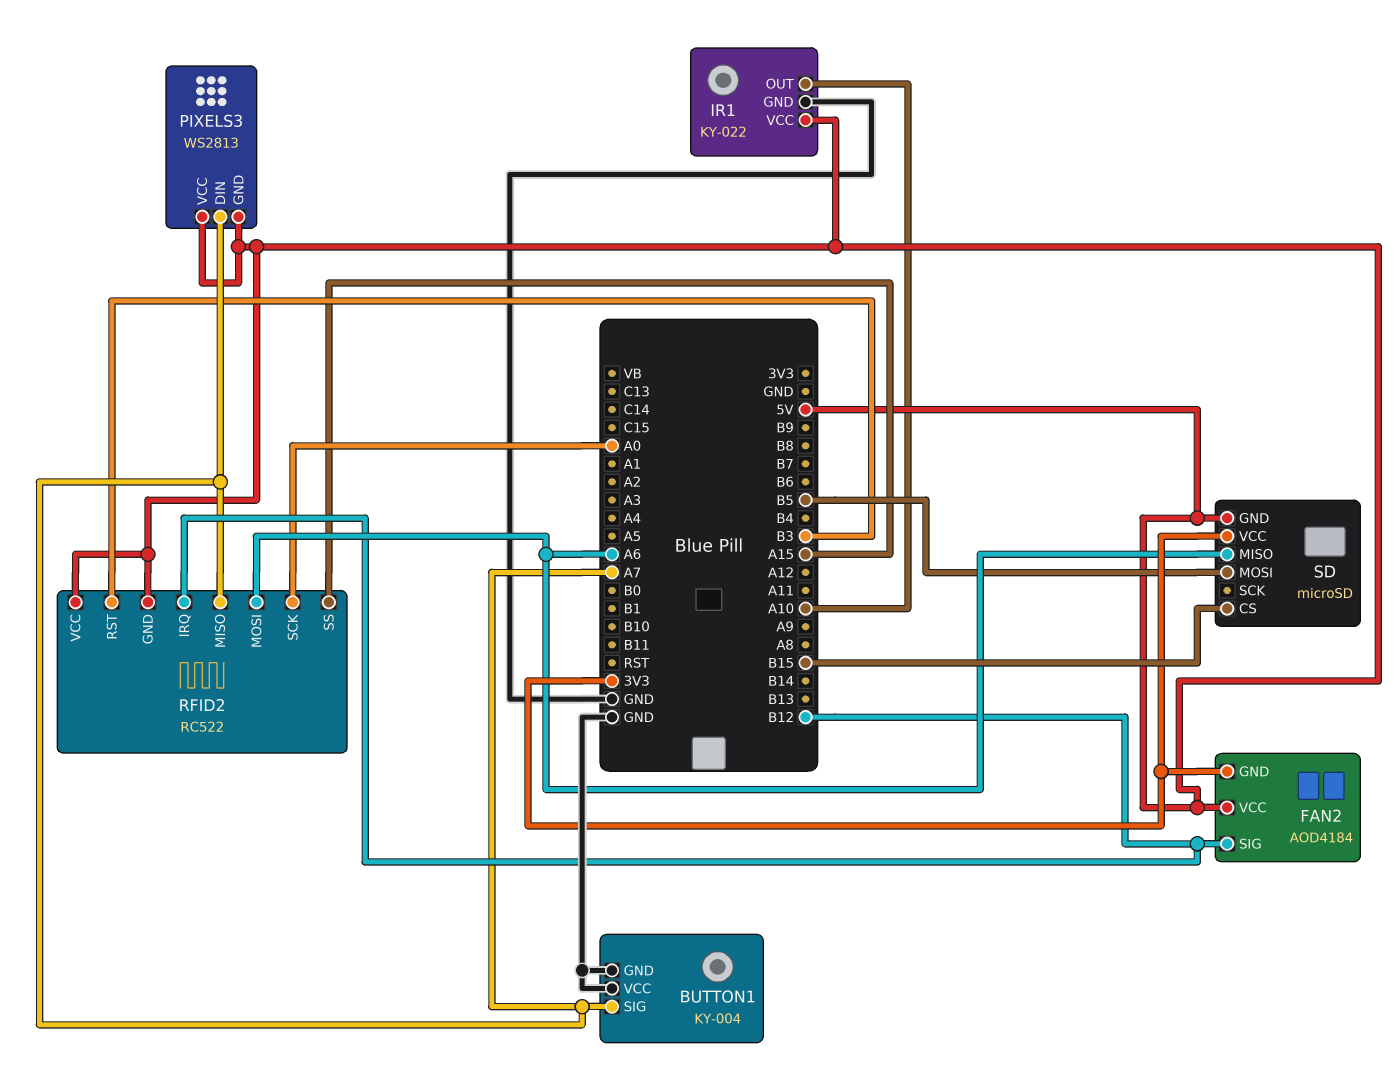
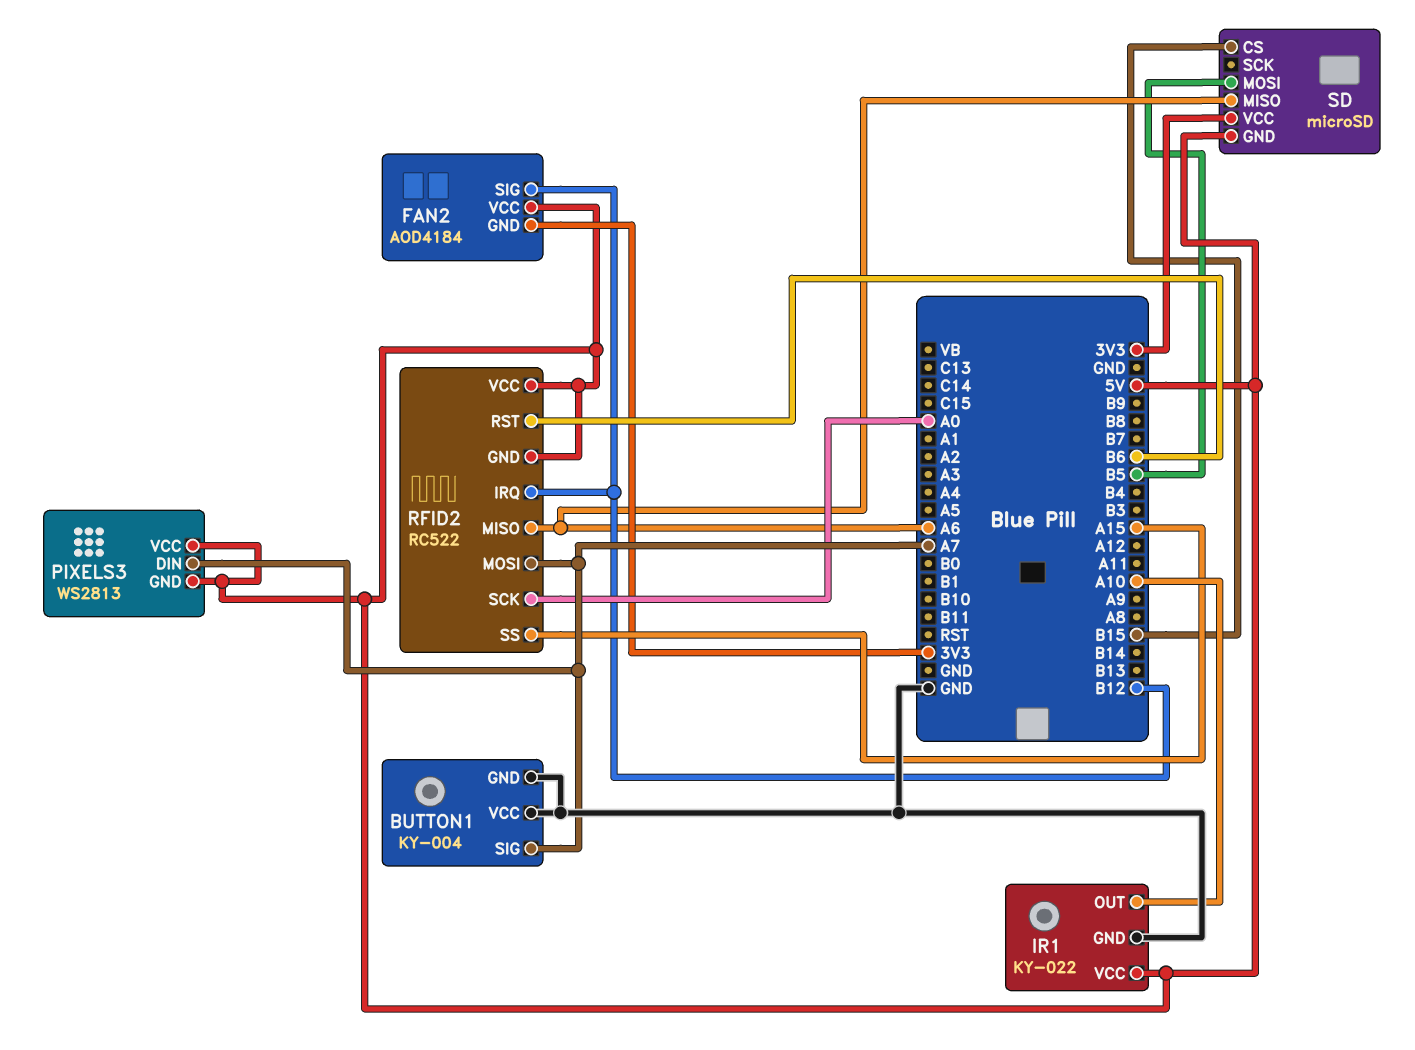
RFID2 pin MISO: A7 -> A6
RFID2 pin MOSI: A6 -> A7
RFID2 pin RST: B3 -> B6

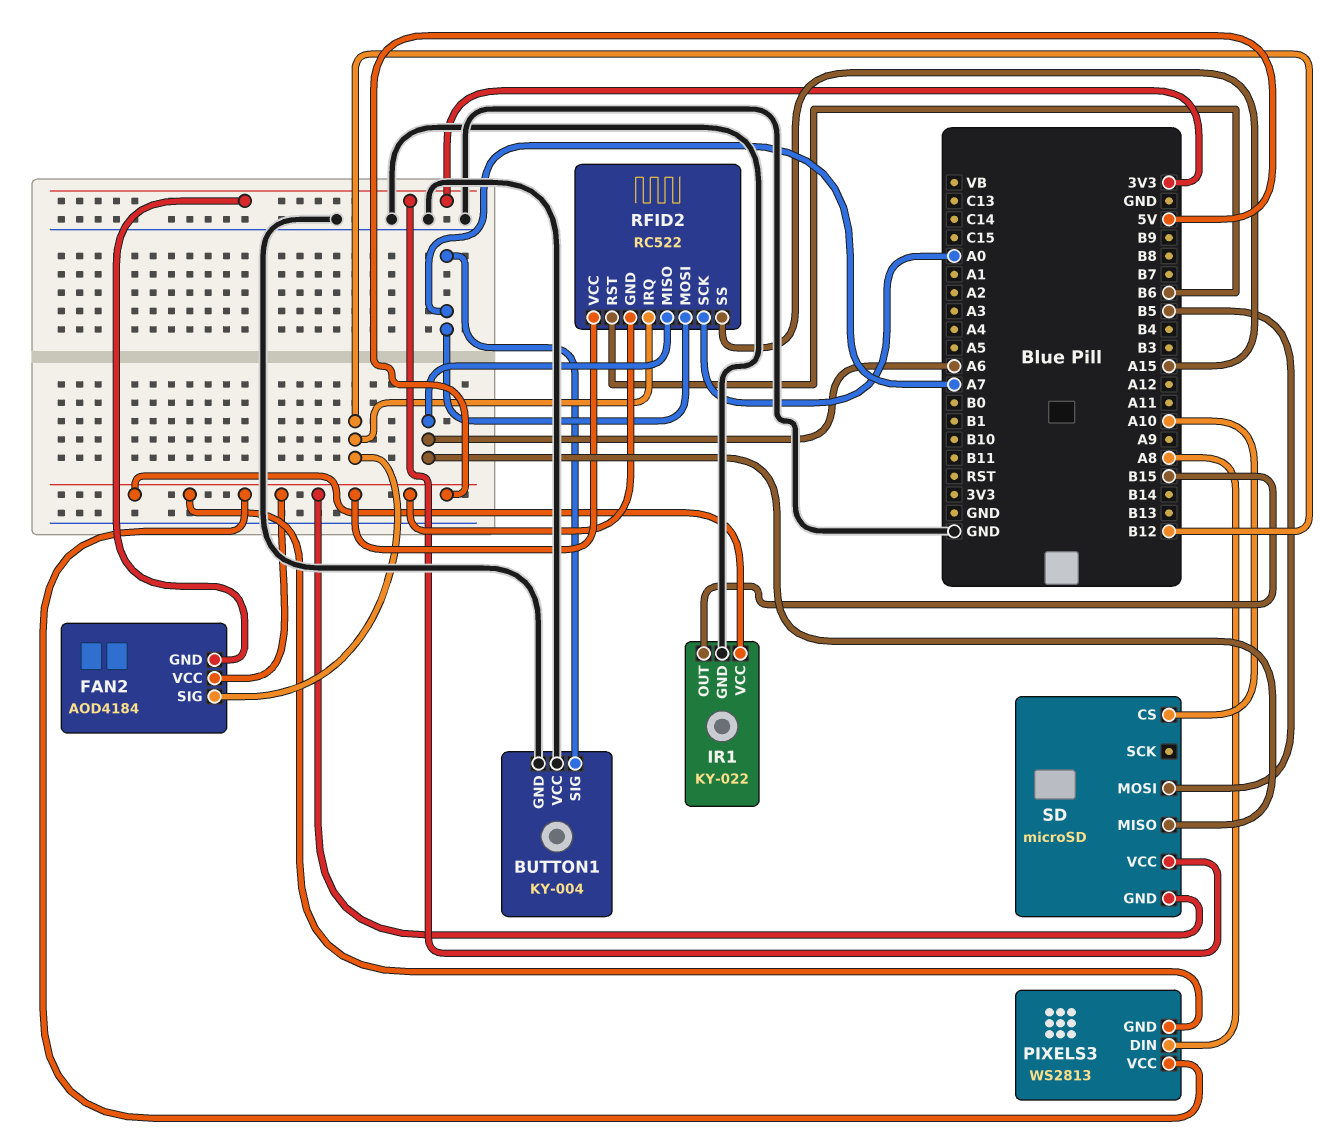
IR1 pin OUT: A10 -> B15
PIXELS3 pin DIN: A7 -> A8
SD pin CS: B15 -> A10

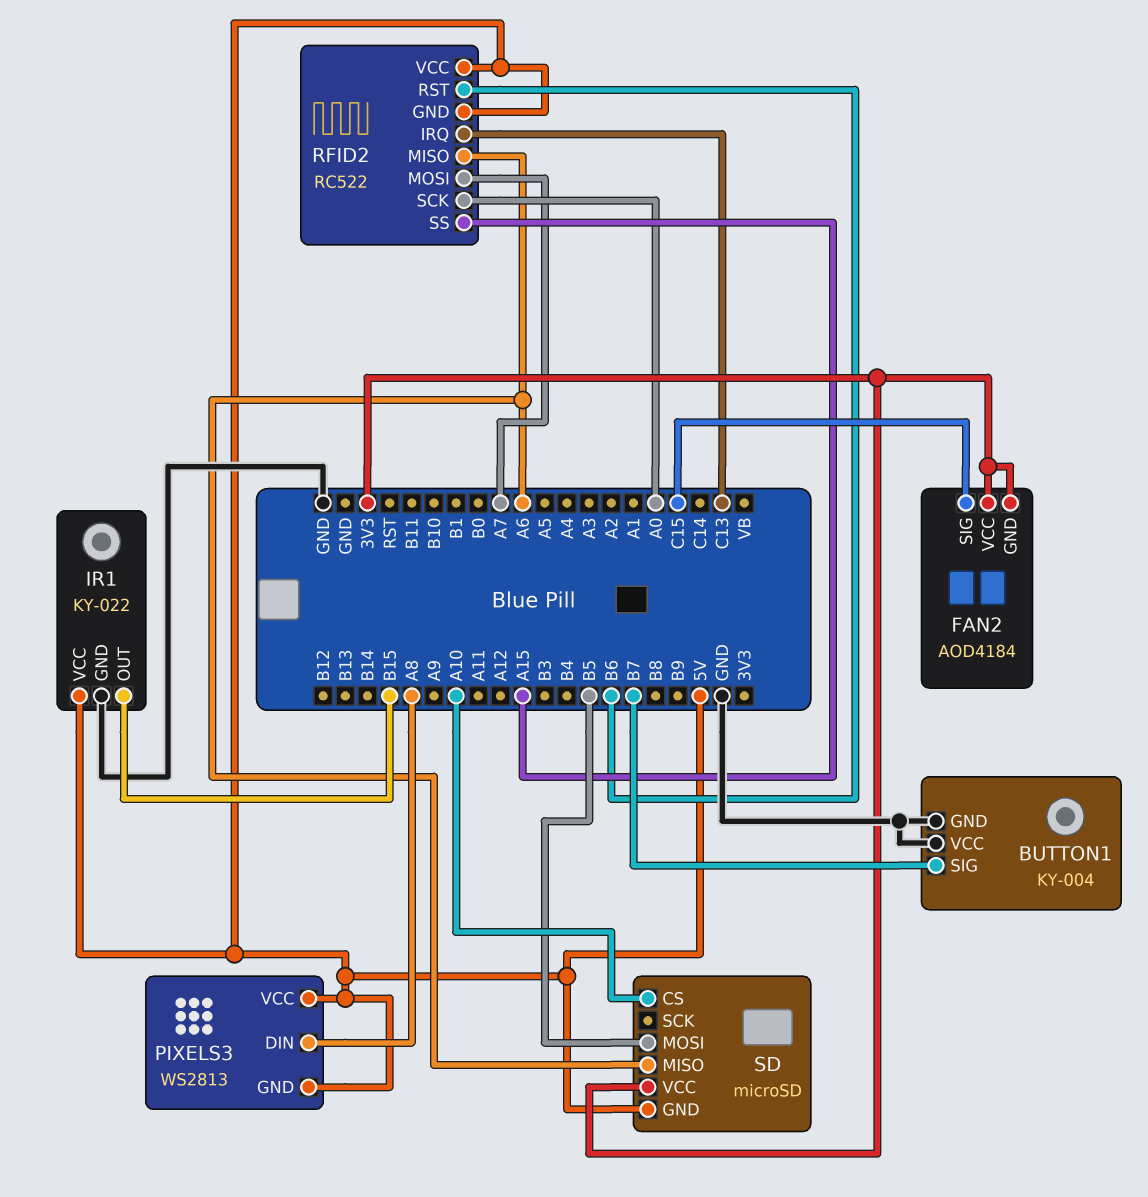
BUTTON1 pin SIG: A7 -> B7
FAN2 pin SIG: B12 -> C15
FAN2 pin VCC: 5V -> 3V3
RFID2 pin IRQ: B12 -> C13

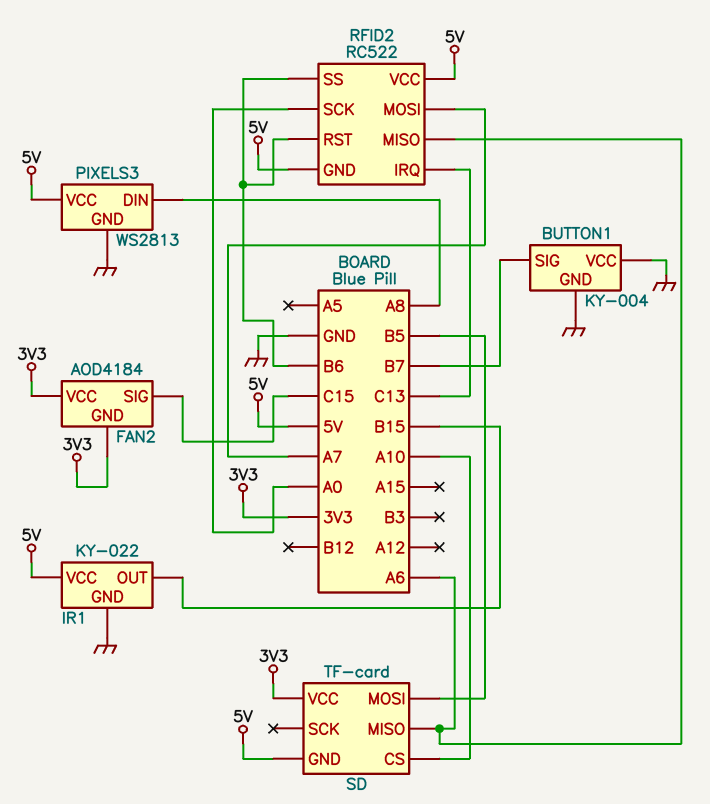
PIXELS3 pin GND: 5V -> GND
RFID2 pin SS: A15 -> B6
SD: microSD -> TF-card

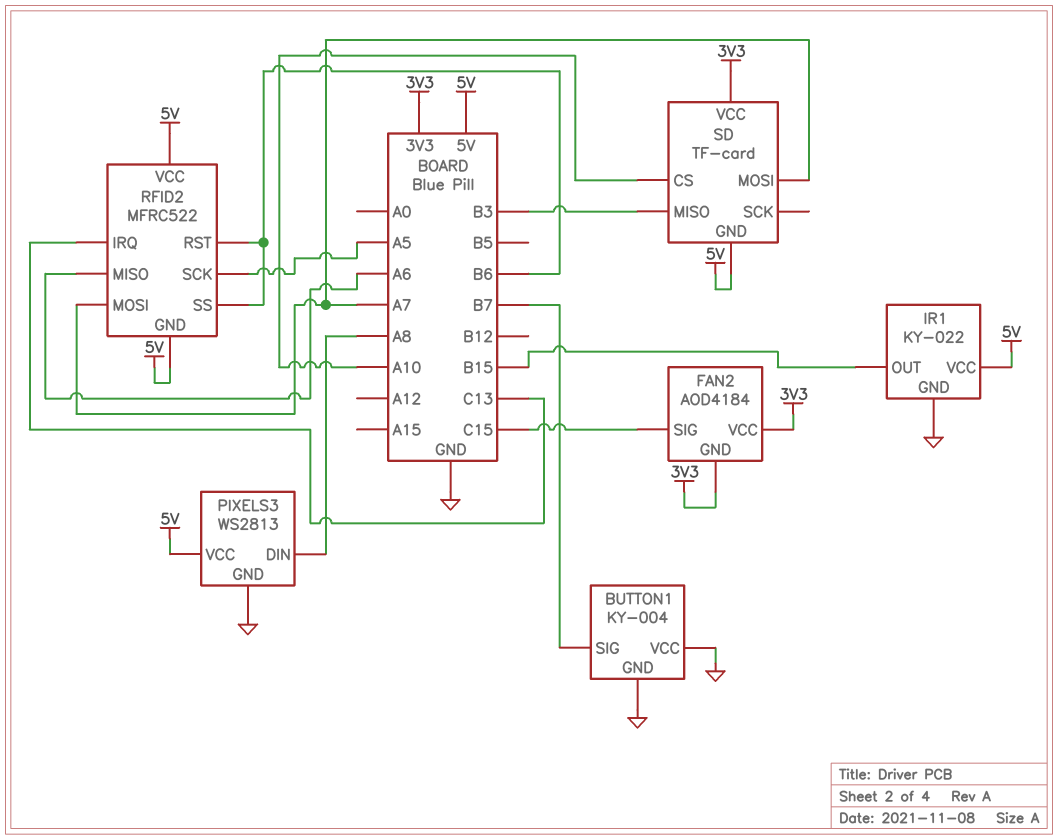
RFID2: RC522 -> MFRC522
RFID2 pin SCK: A0 -> A5
SD pin MISO: A6 -> B3
SD pin MOSI: B5 -> A7

